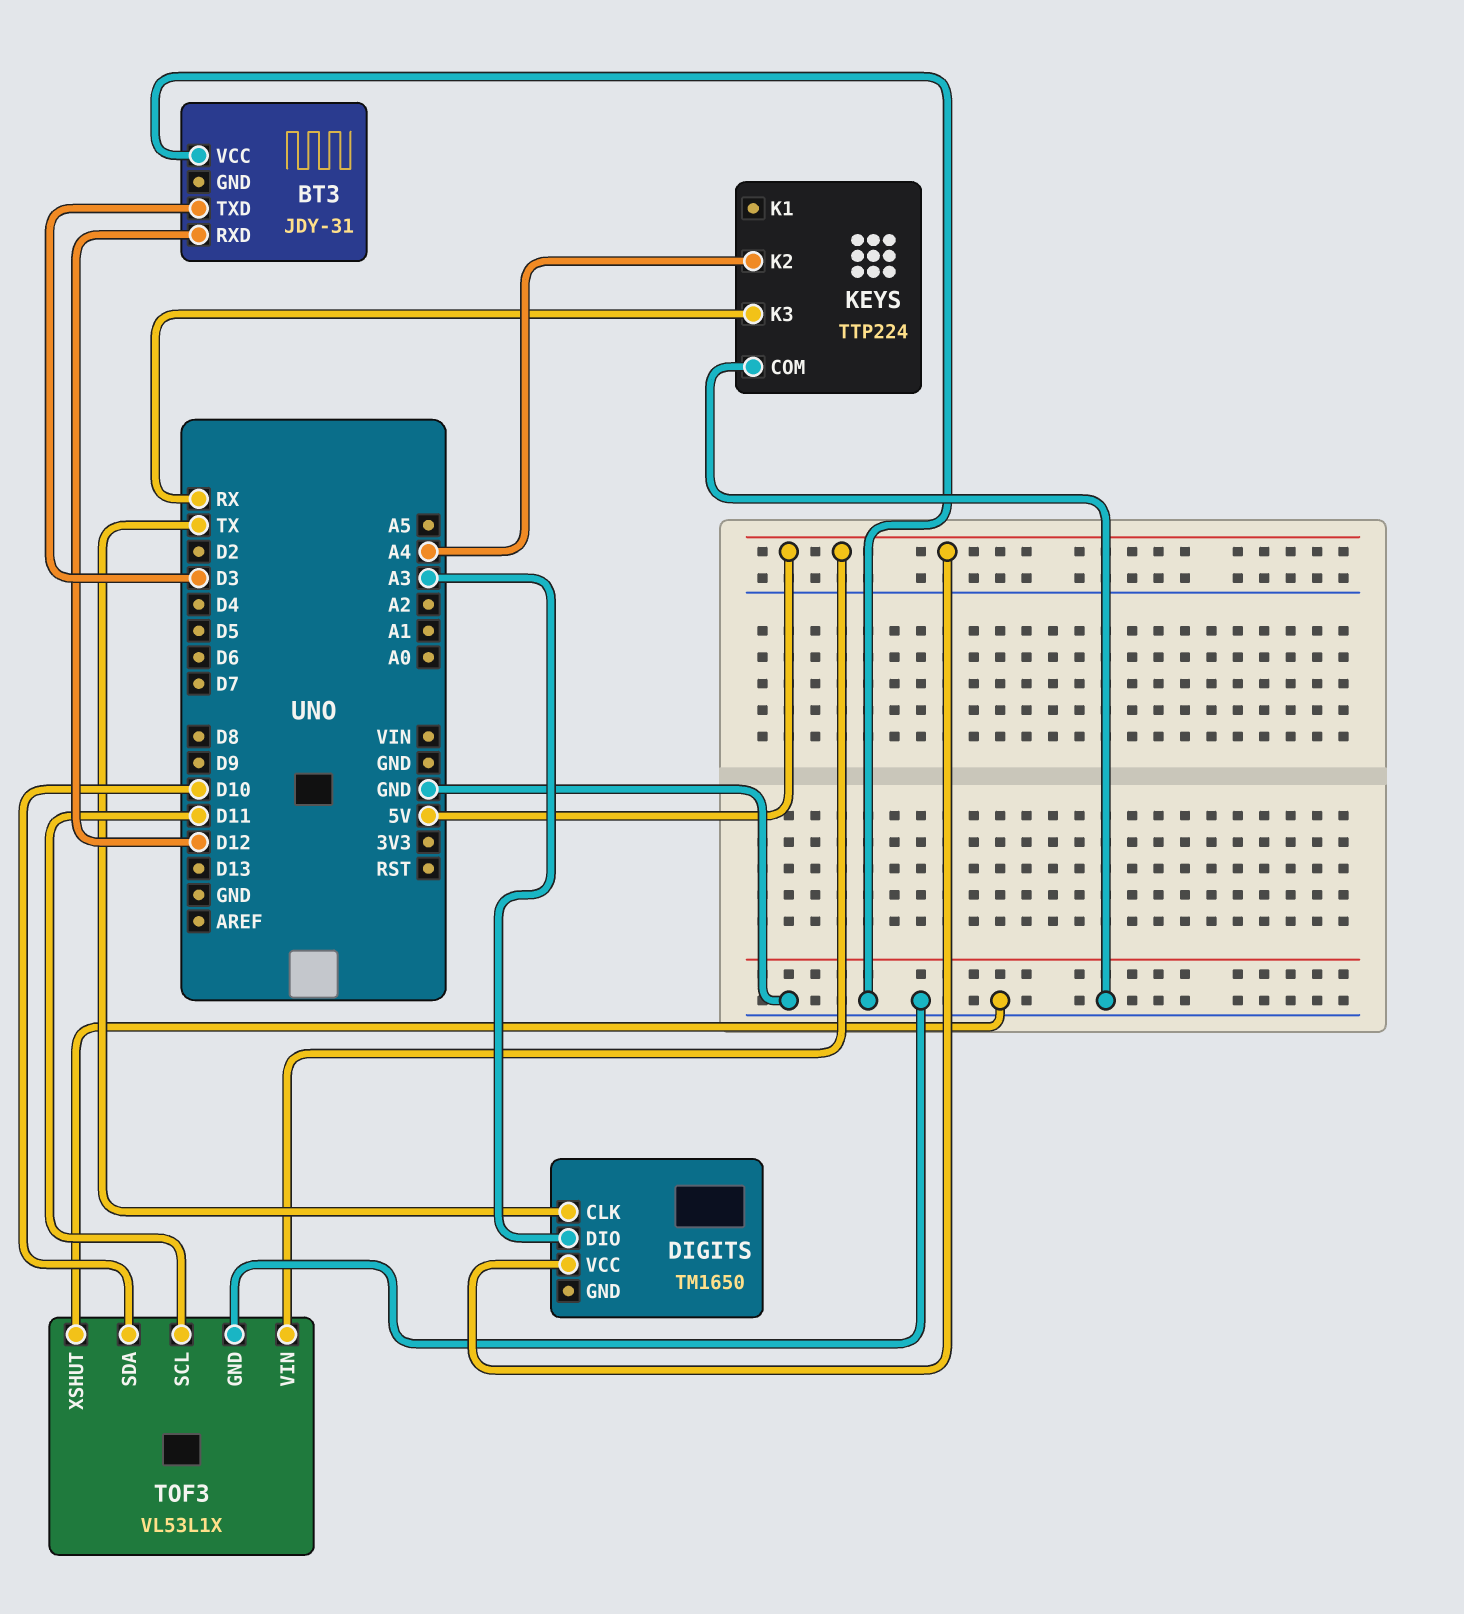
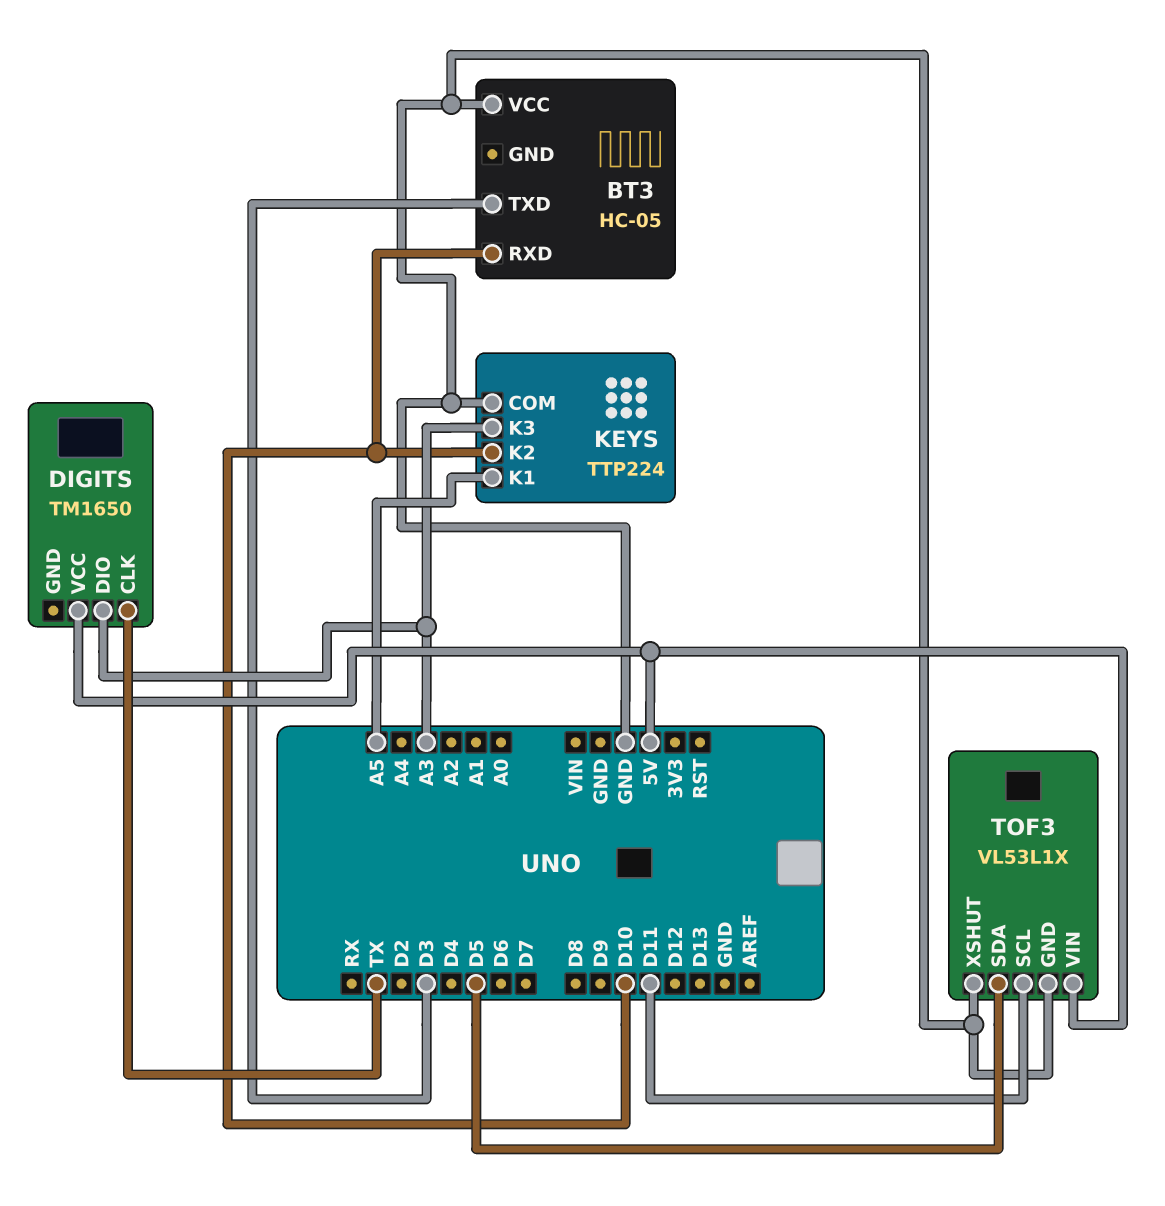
BT3: JDY-31 -> HC-05
BT3 pin RXD: D12 -> D10
KEYS pin K1: none -> A5
KEYS pin K2: A4 -> D10
KEYS pin K3: RX -> A3
TOF3 pin SDA: D10 -> D5

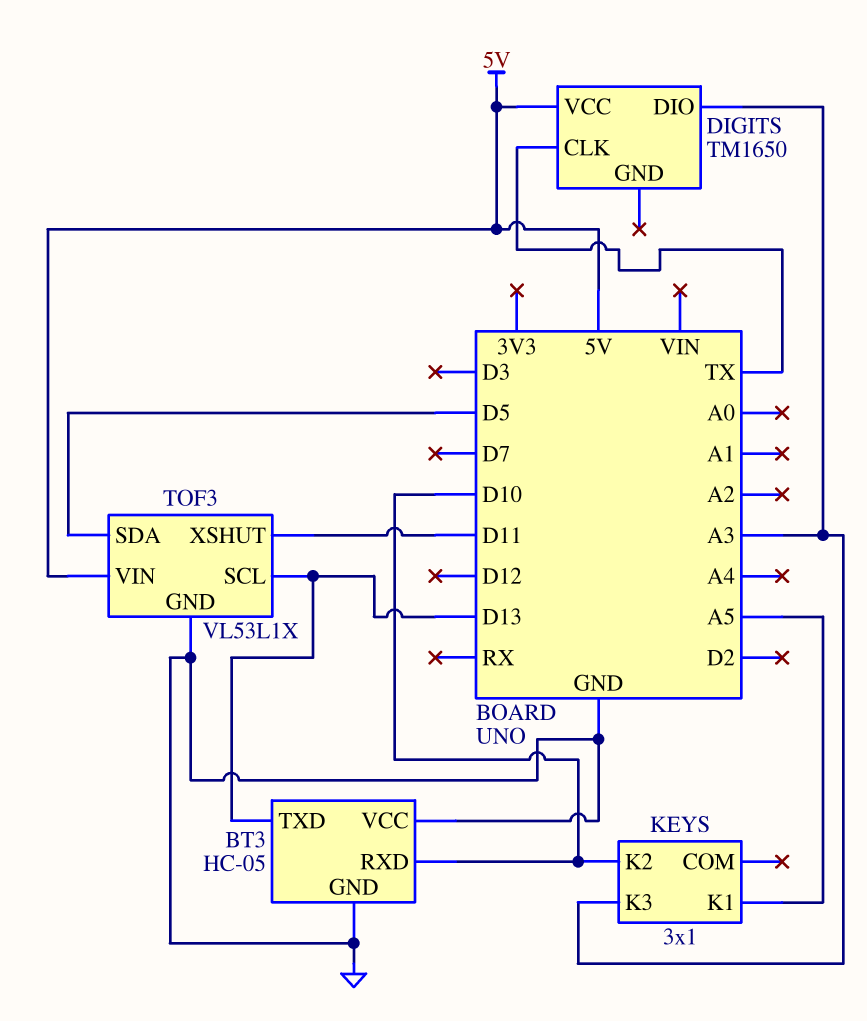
BT3 pin GND: none -> GND
BT3 pin TXD: D3 -> D13
KEYS: TTP224 -> 3x1
KEYS pin COM: GND -> none
TOF3 pin SCL: D11 -> D13
TOF3 pin XSHUT: GND -> D11

